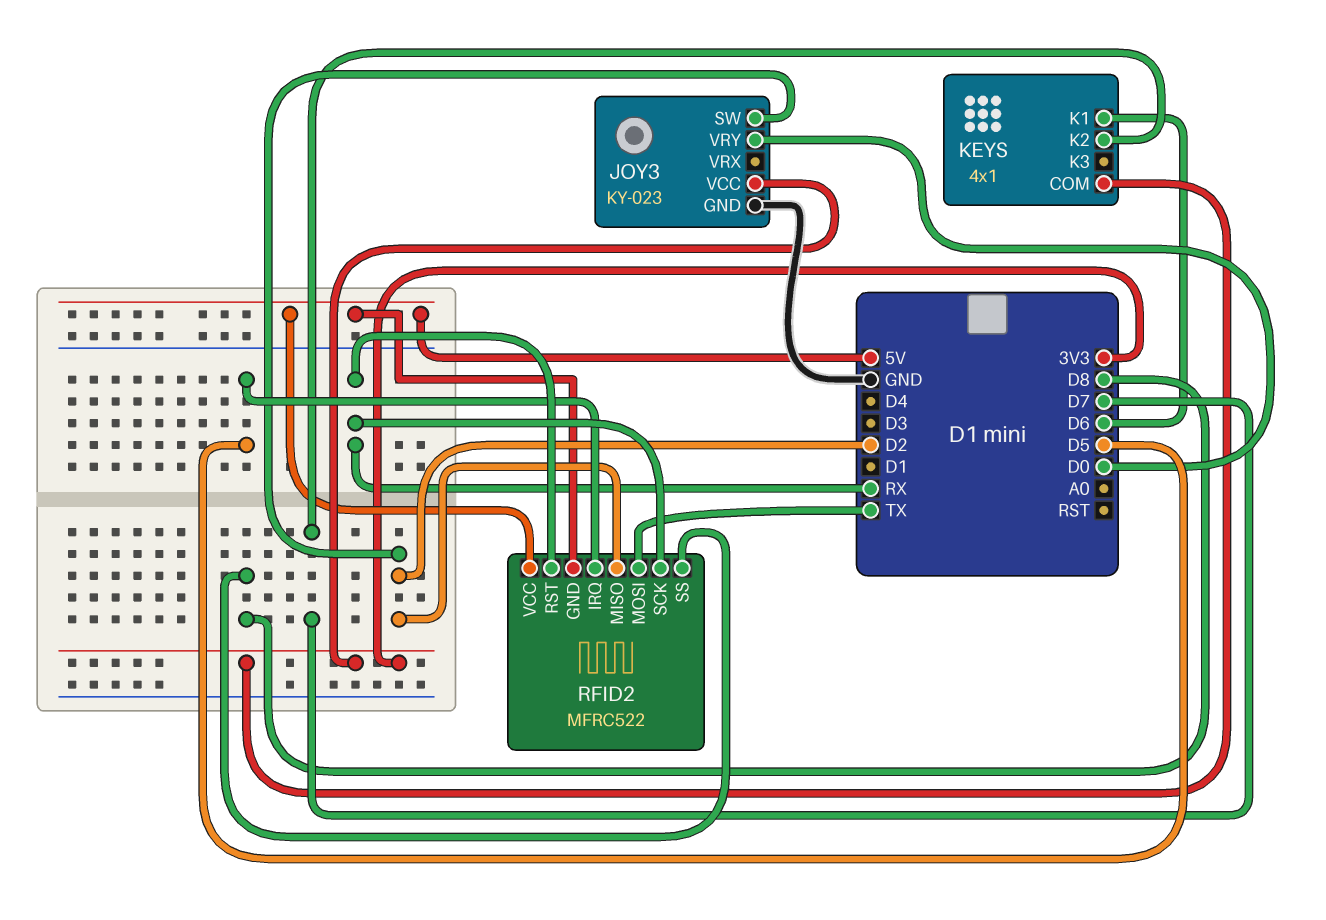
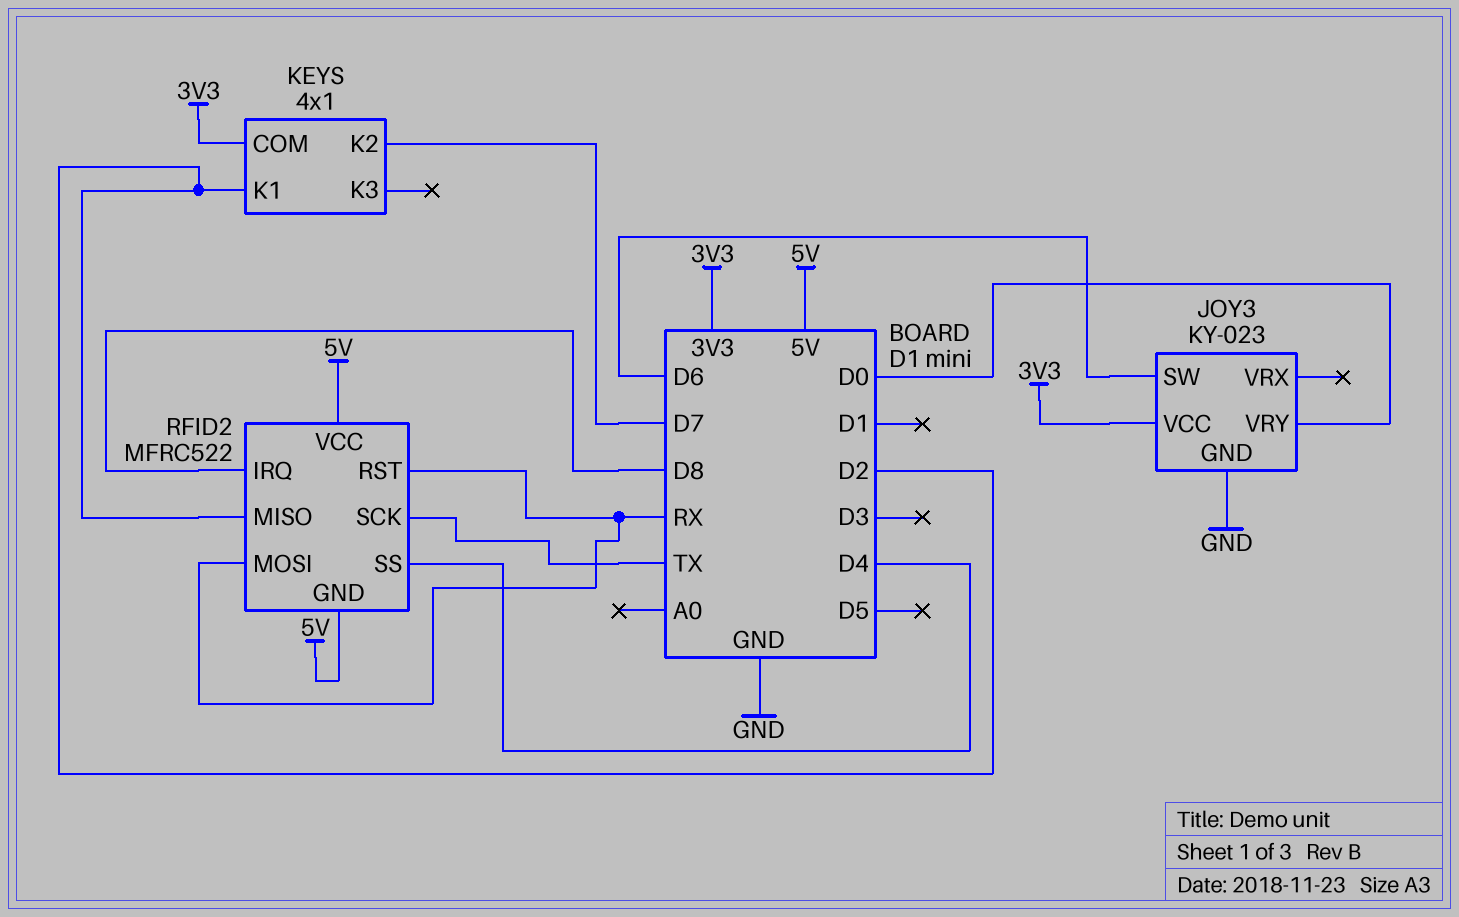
JOY3 pin SW: D2 -> D6
KEYS pin K1: D6 -> D2
RFID2 pin IRQ: D5 -> D8
RFID2 pin MOSI: TX -> RX
RFID2 pin SCK: RX -> TX
RFID2 pin SS: D8 -> D4

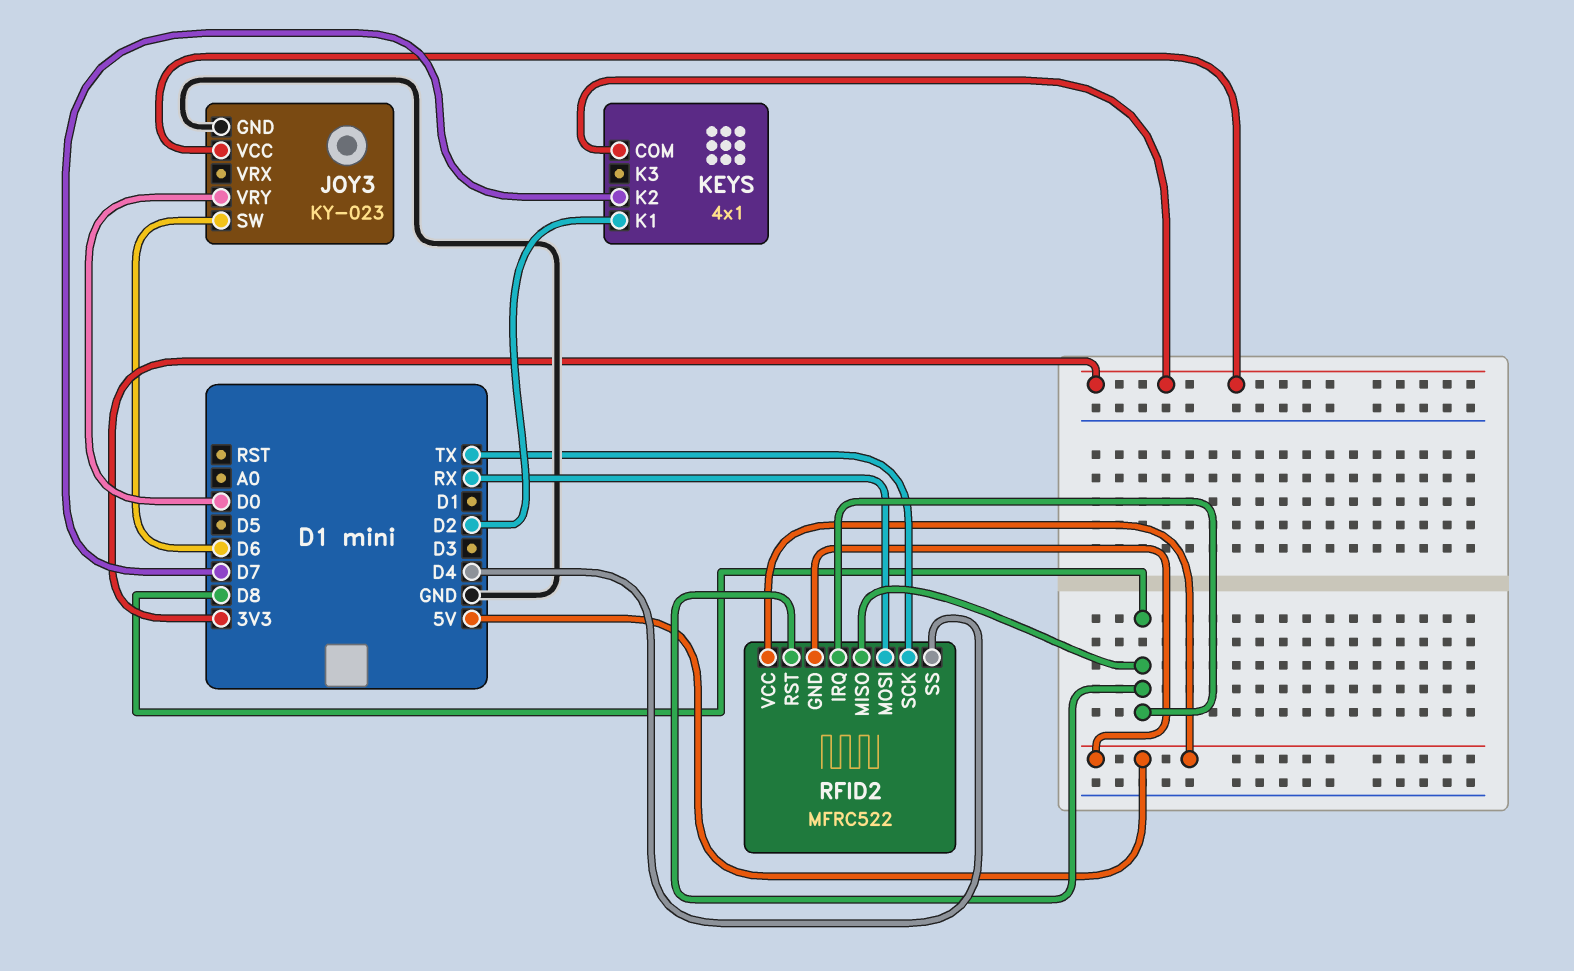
RFID2 pin MISO: D2 -> D8
RFID2 pin RST: RX -> D8

